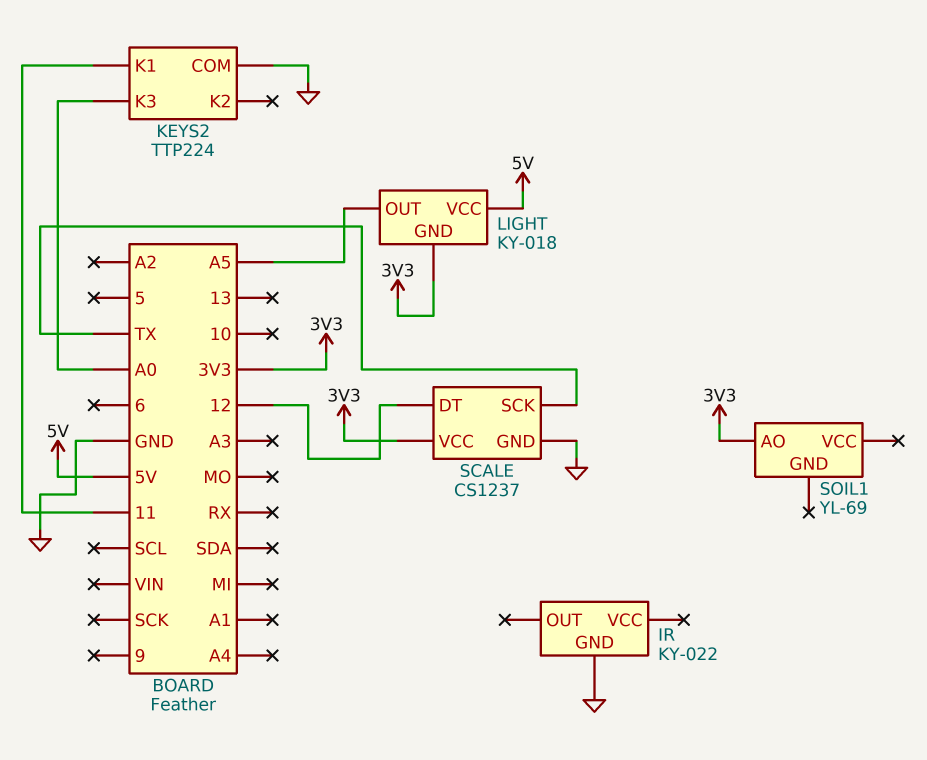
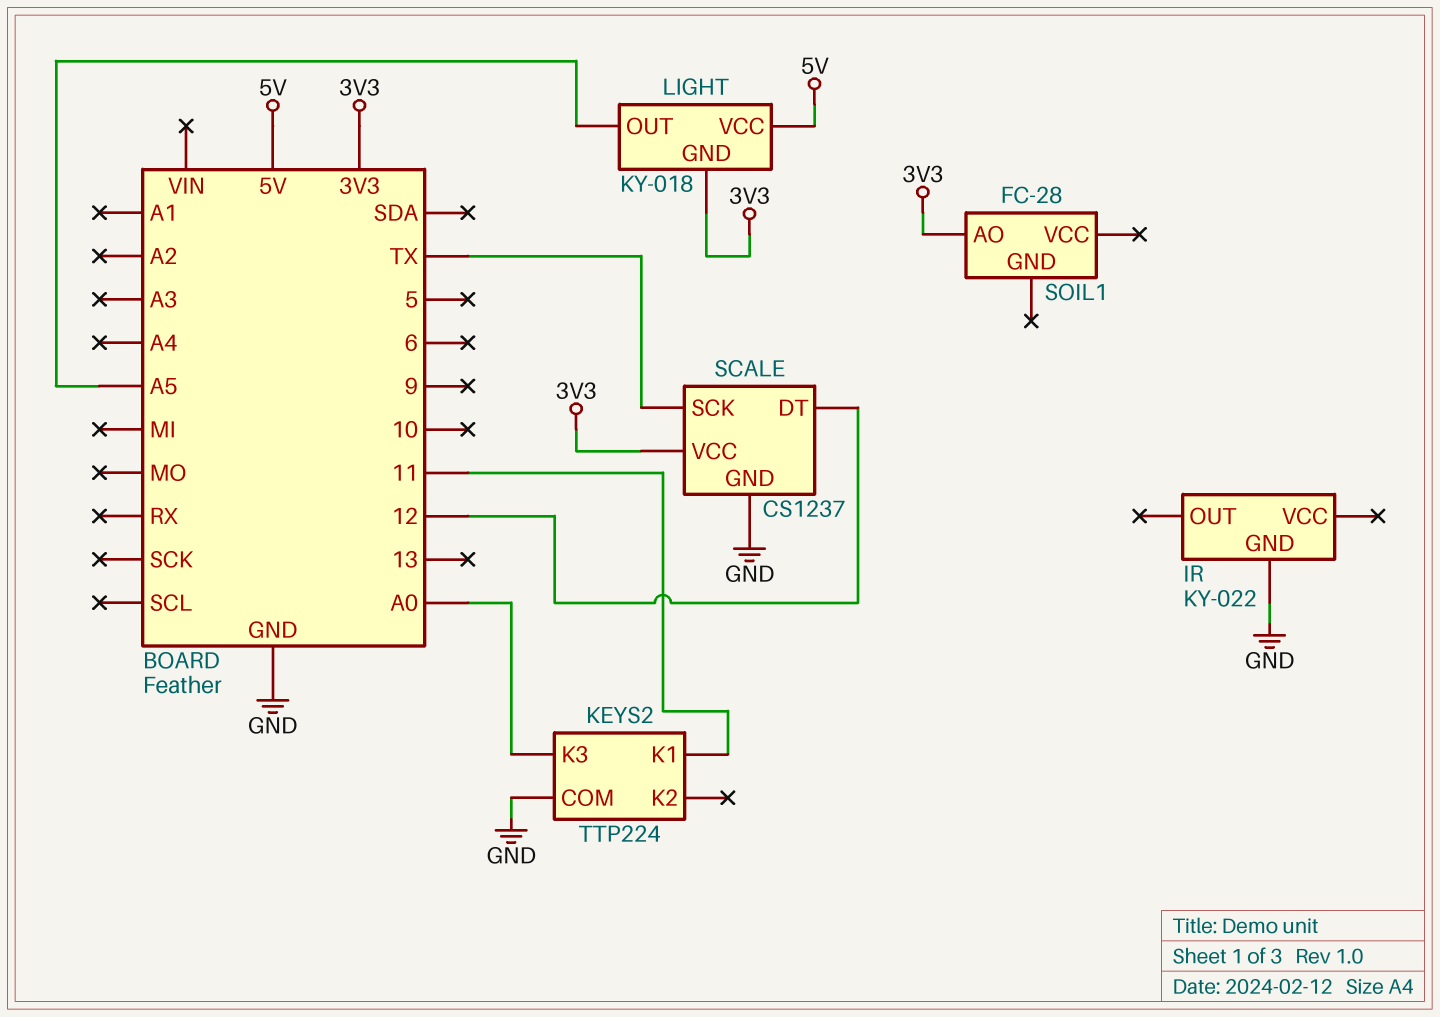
SOIL1: YL-69 -> FC-28

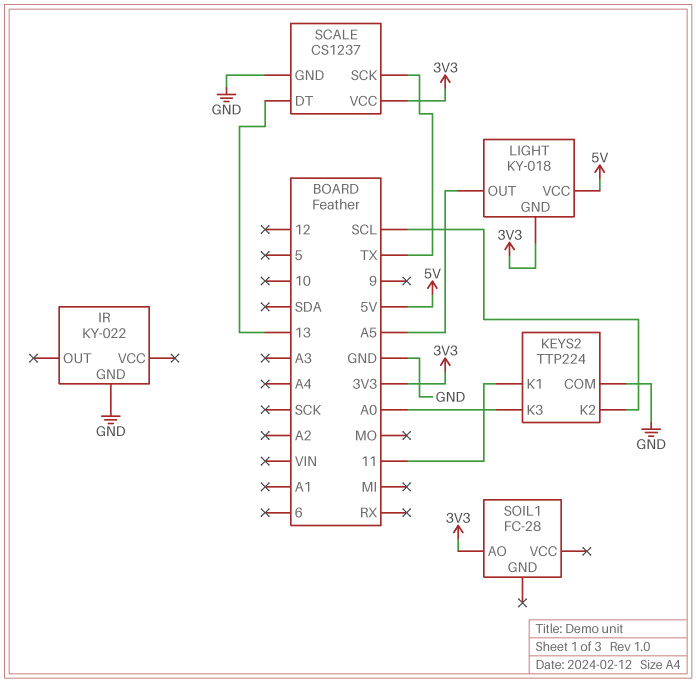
KEYS2 pin K2: none -> SCL
SCALE pin DT: 12 -> 13

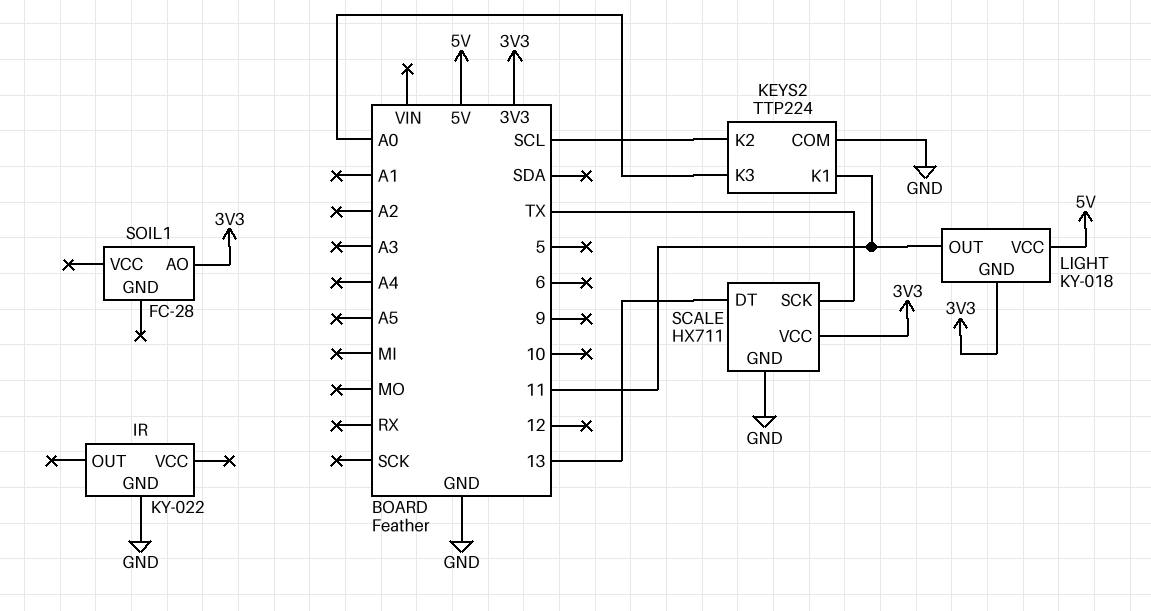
LIGHT pin OUT: A5 -> 11
SCALE: CS1237 -> HX711

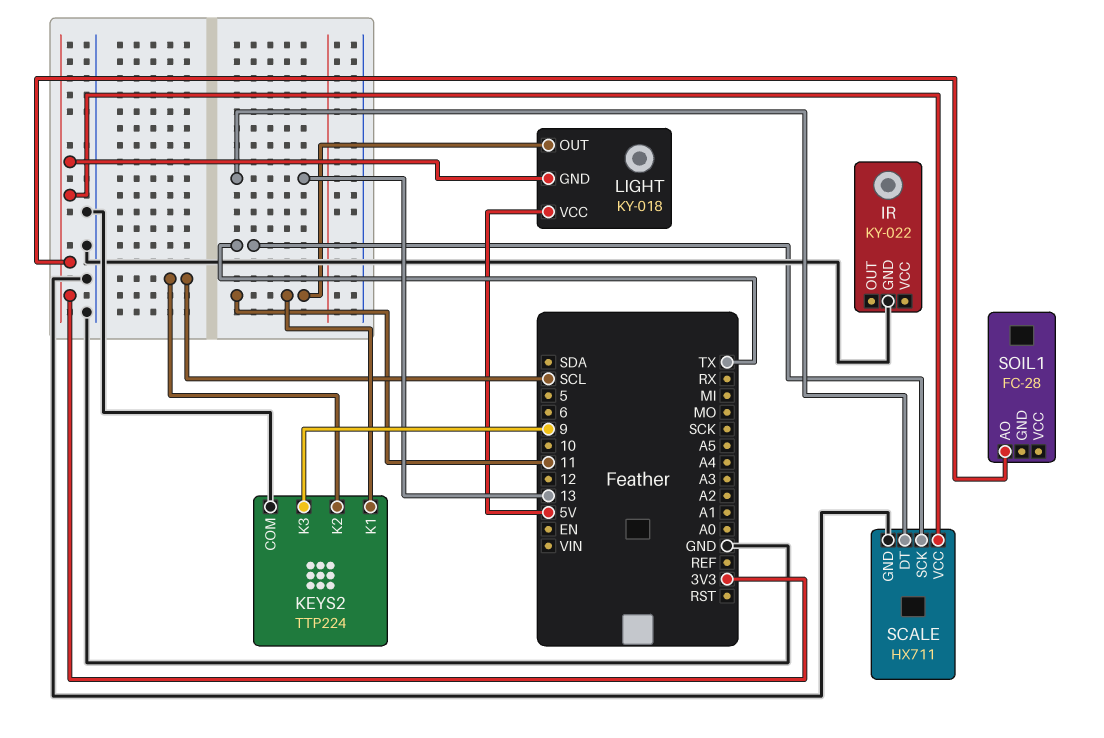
KEYS2 pin K3: A0 -> 9

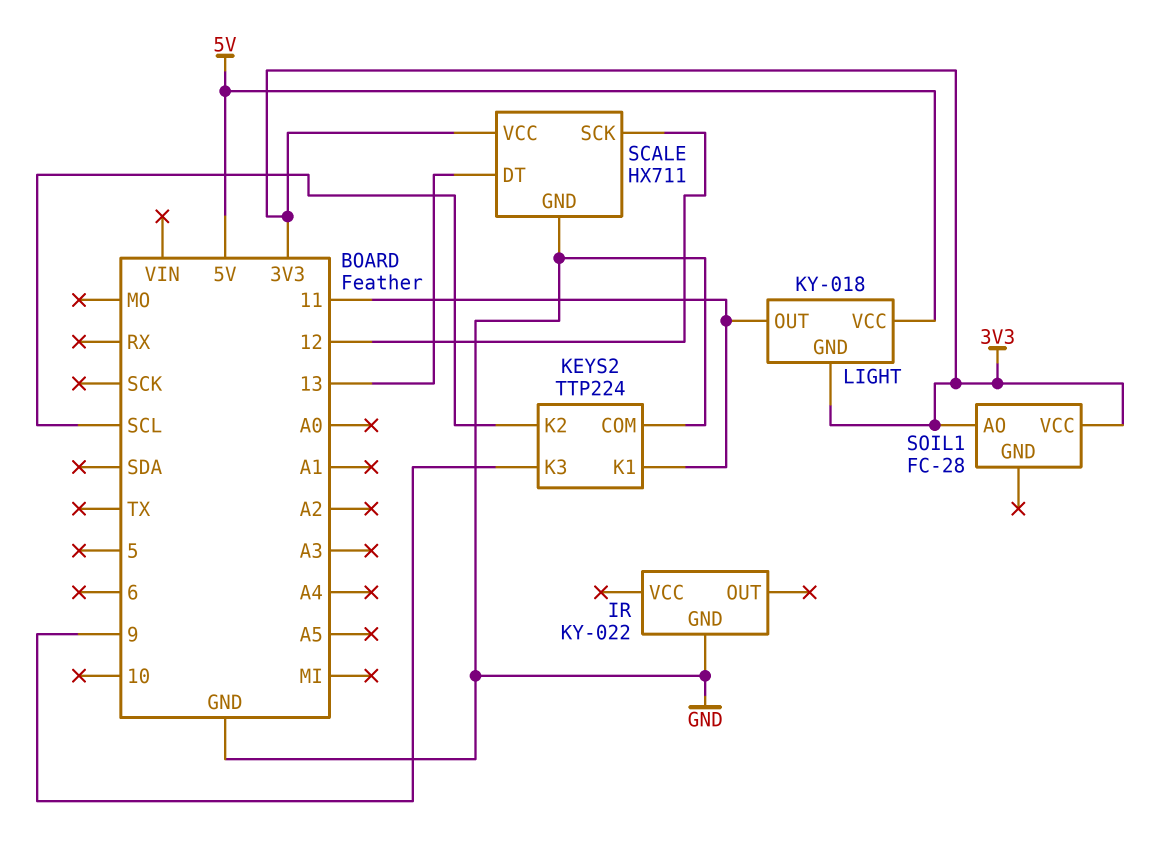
SCALE pin SCK: TX -> 12
SOIL1 pin VCC: none -> 3V3

